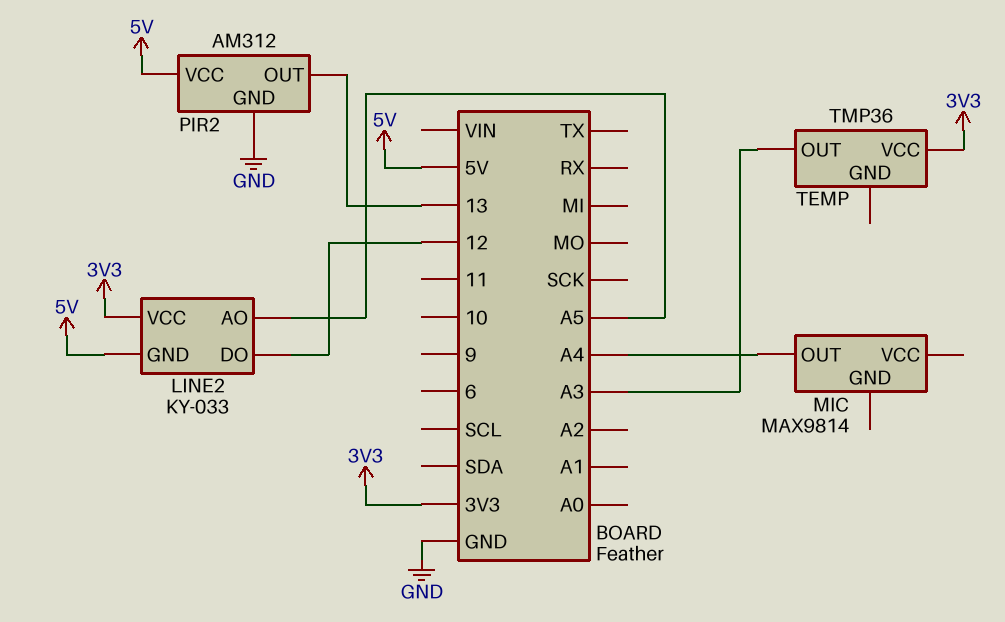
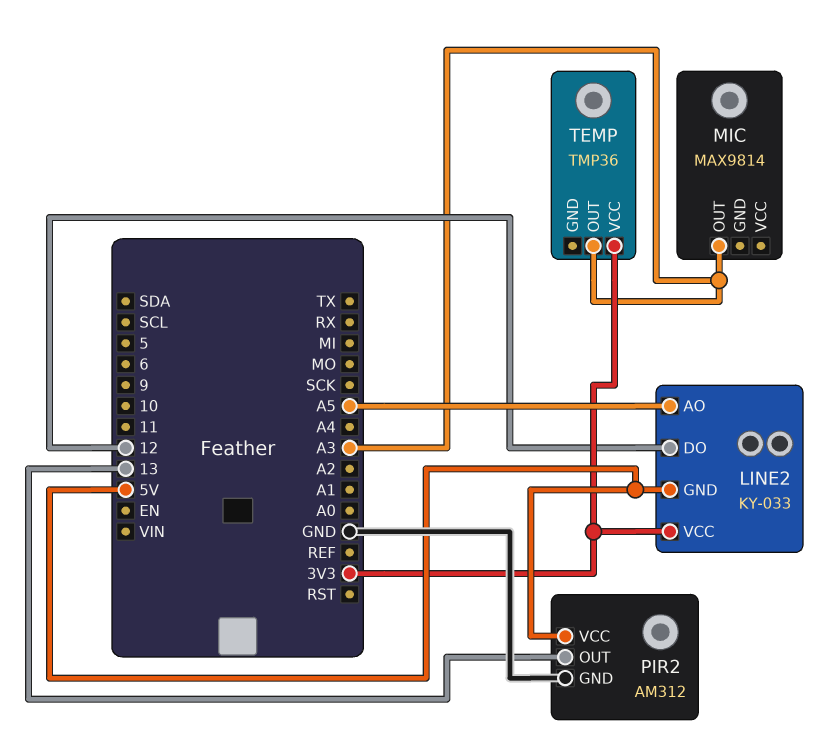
MIC pin OUT: A4 -> A3

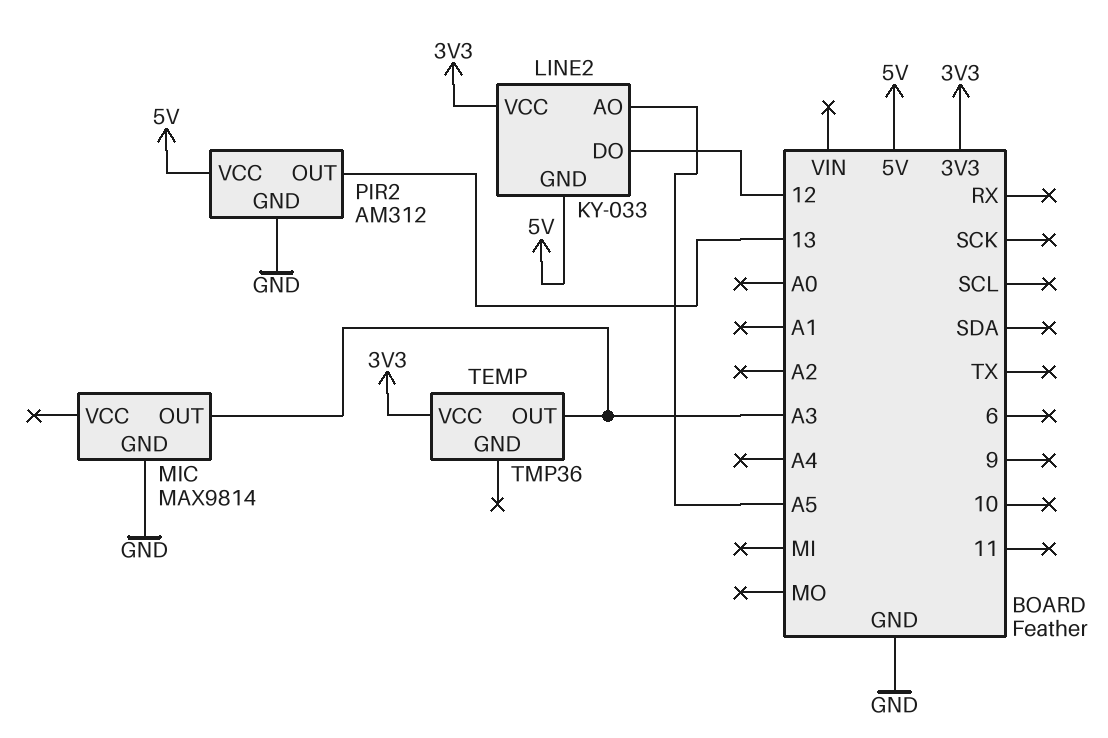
MIC pin GND: none -> GND

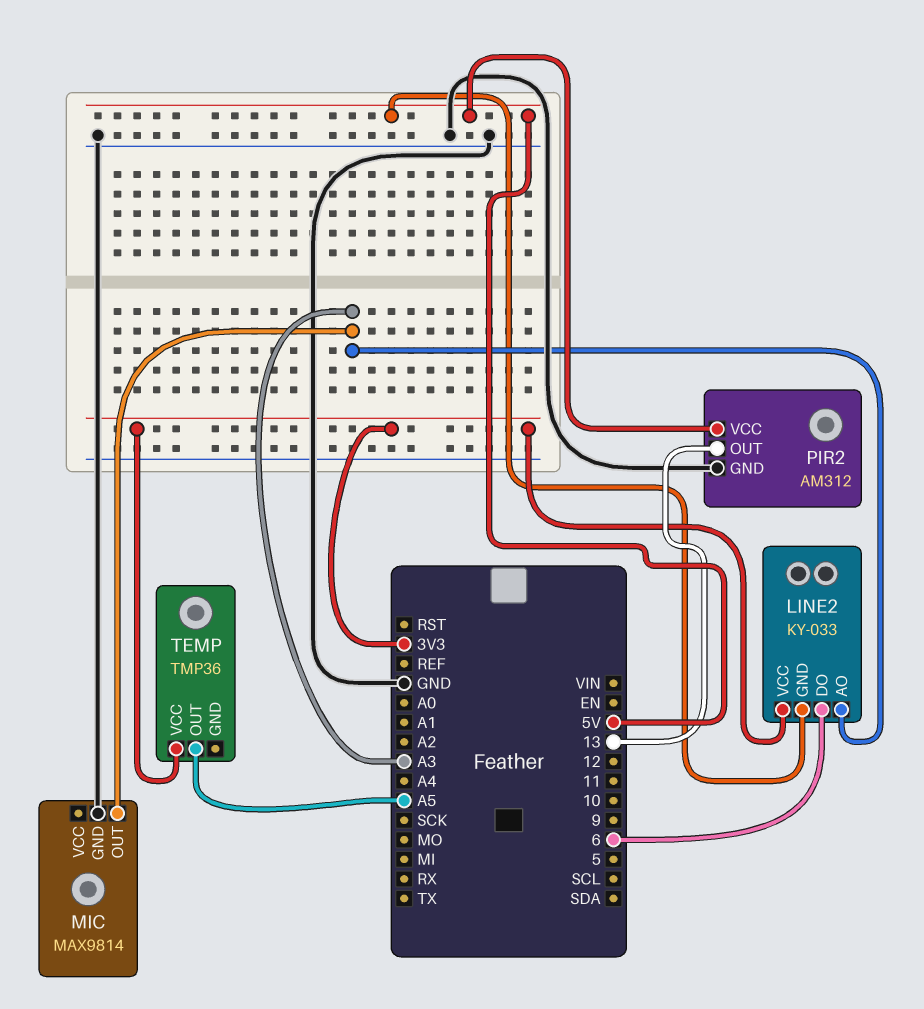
LINE2 pin AO: A5 -> A3
LINE2 pin DO: 12 -> 6
TEMP pin OUT: A3 -> A5

